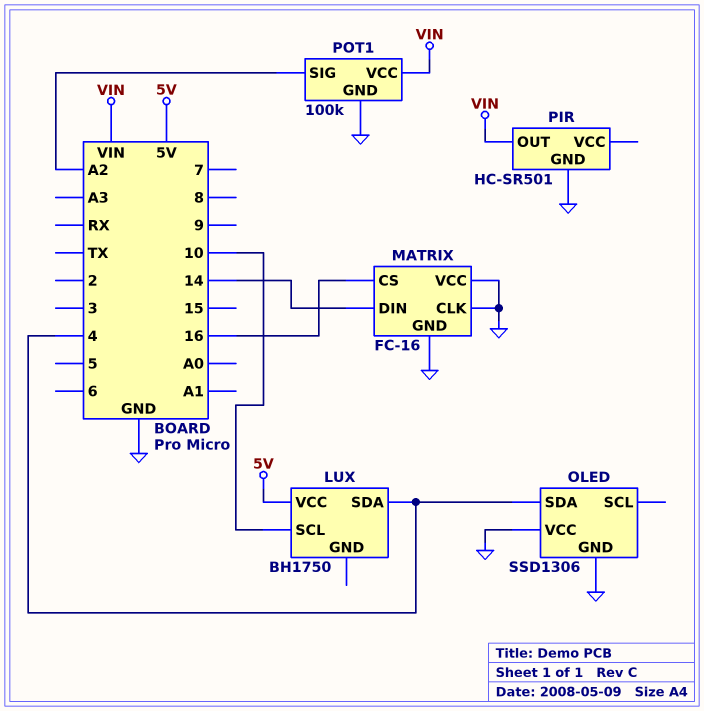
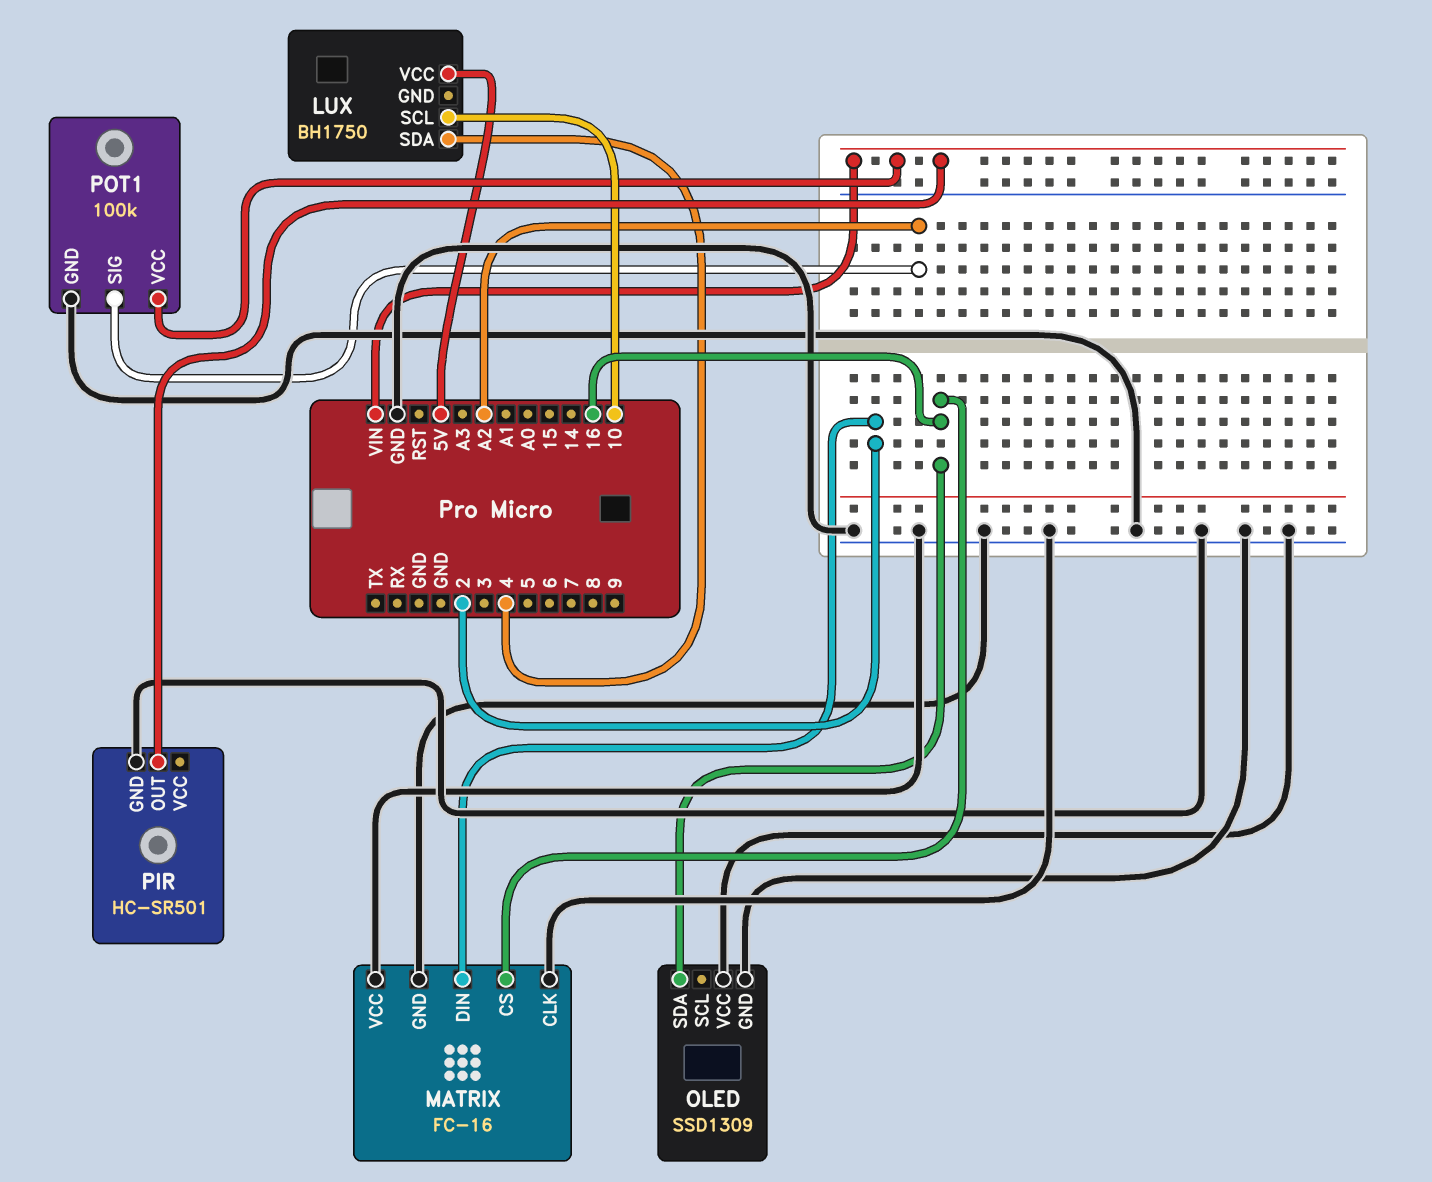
MATRIX pin DIN: 14 -> 2
OLED: SSD1306 -> SSD1309
OLED pin SDA: 4 -> 16

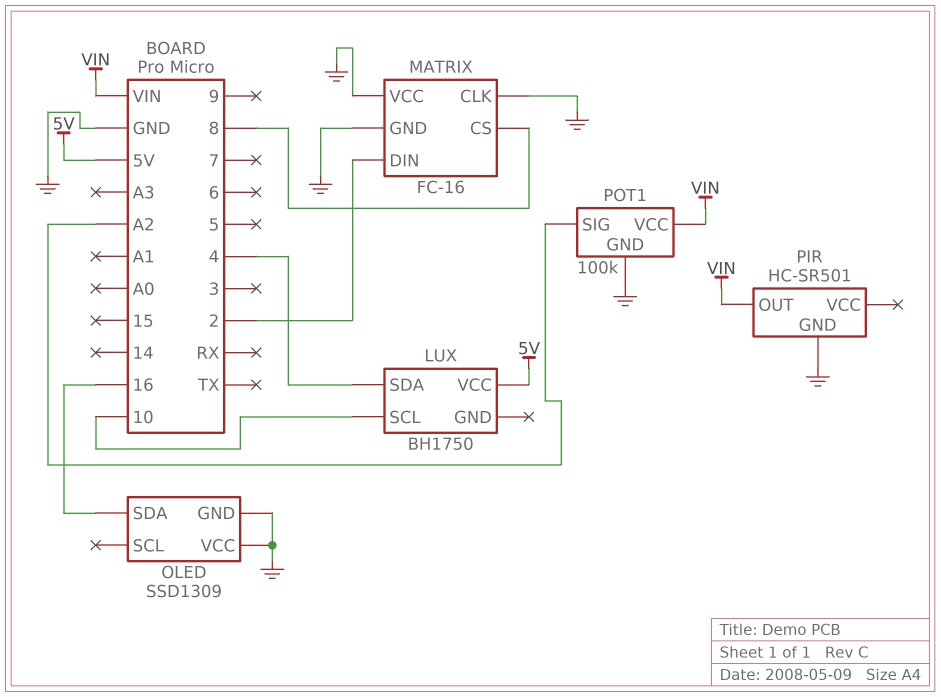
MATRIX pin CS: 16 -> 8

